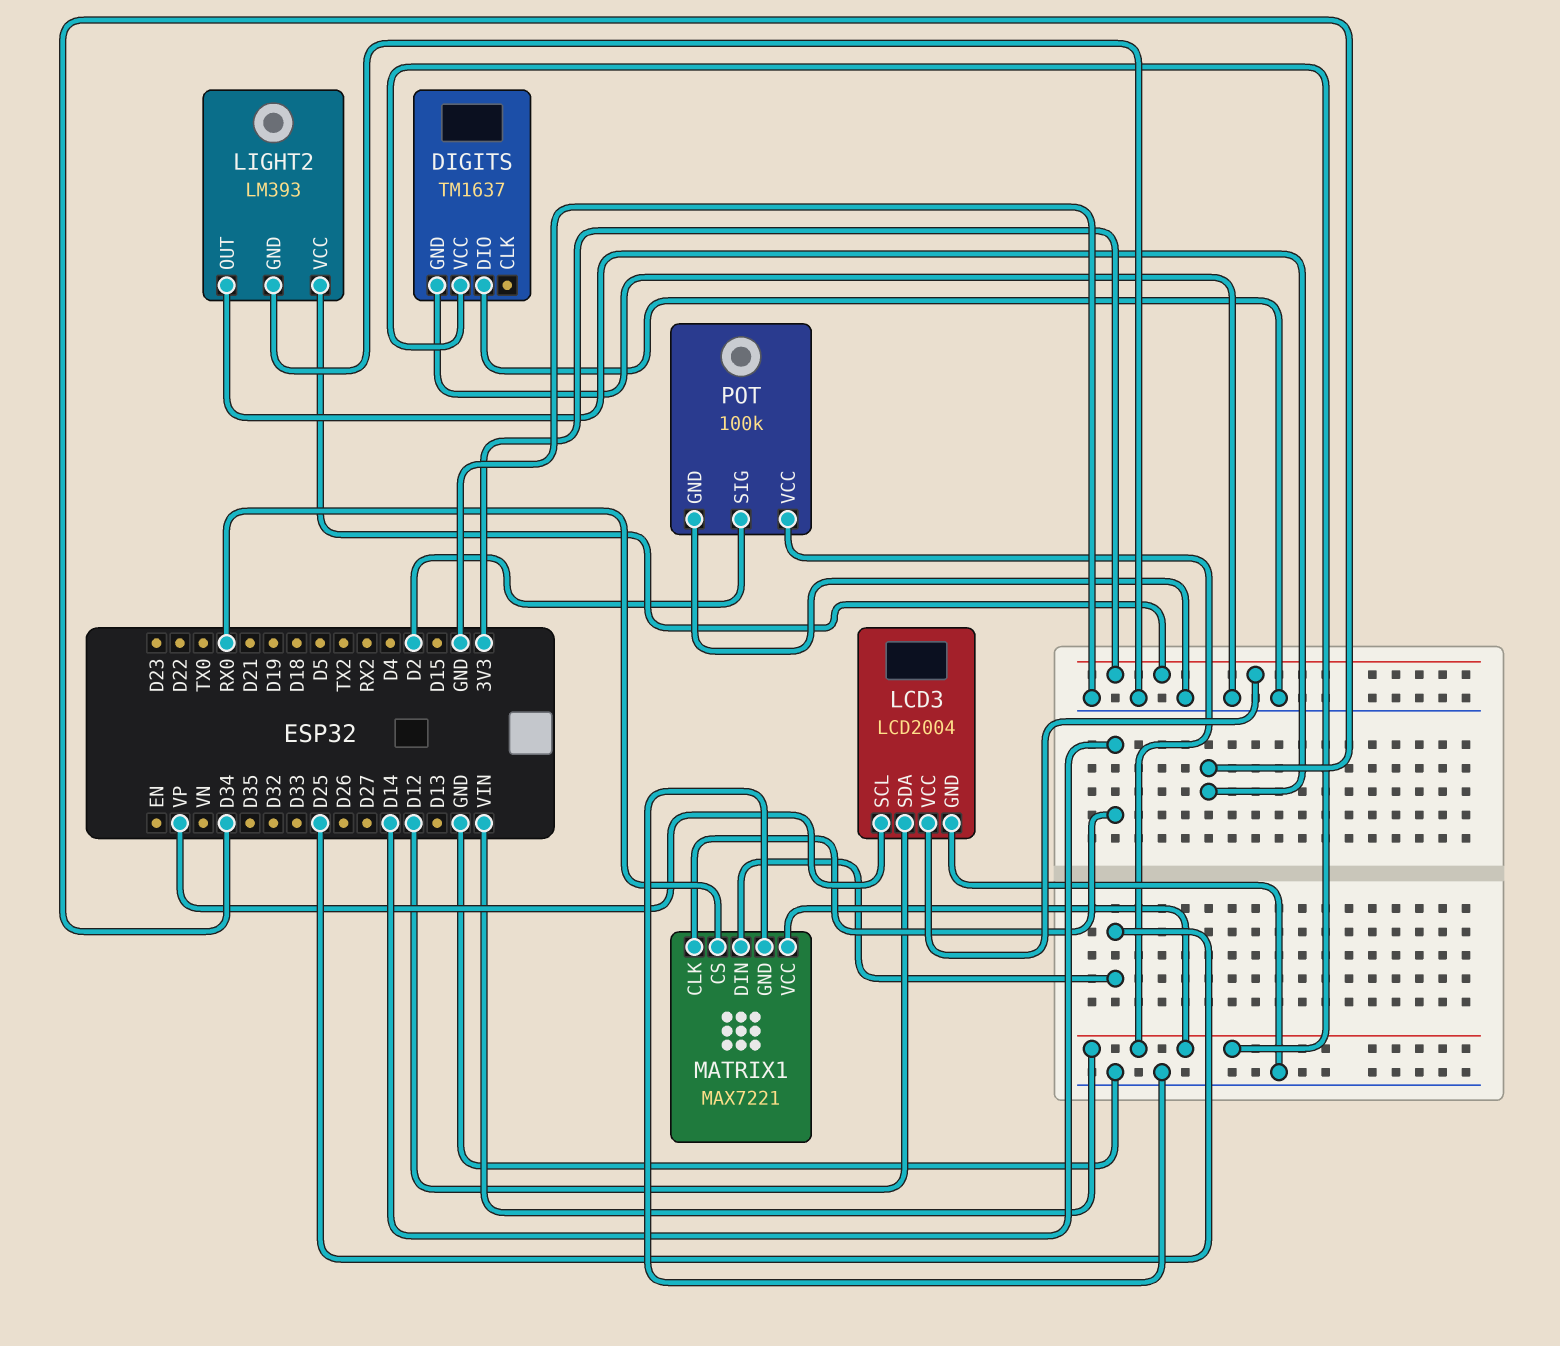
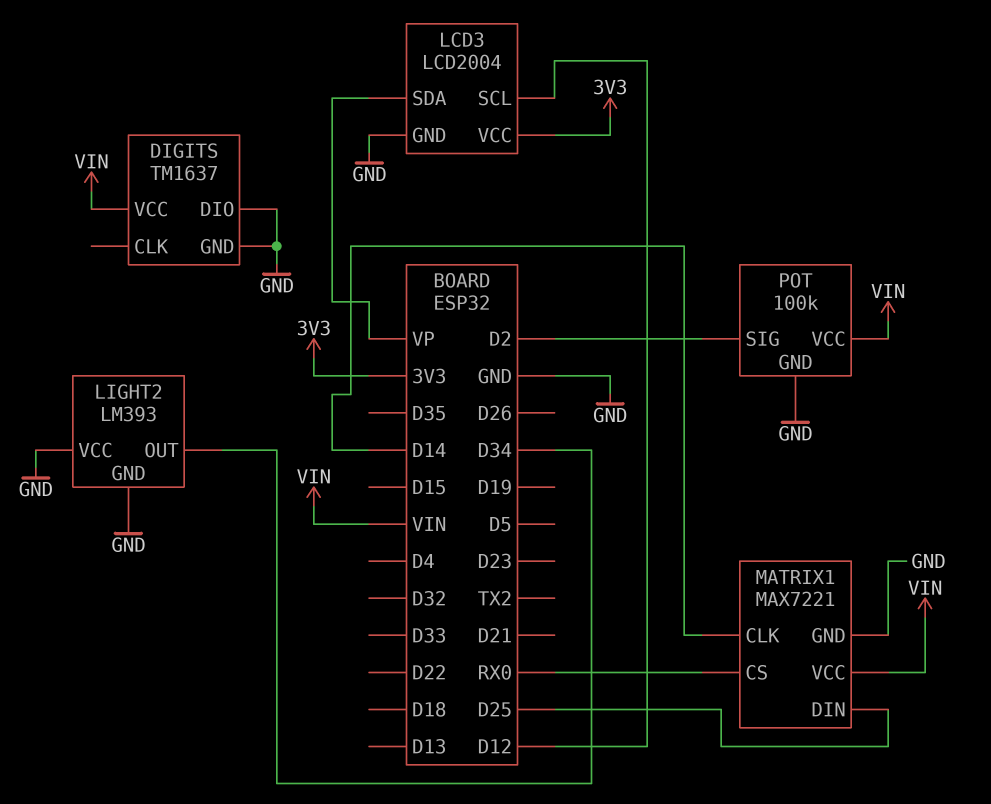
LCD3 pin SCL: VP -> D12
LCD3 pin SDA: D12 -> VP
LIGHT2 pin VCC: 3V3 -> GND

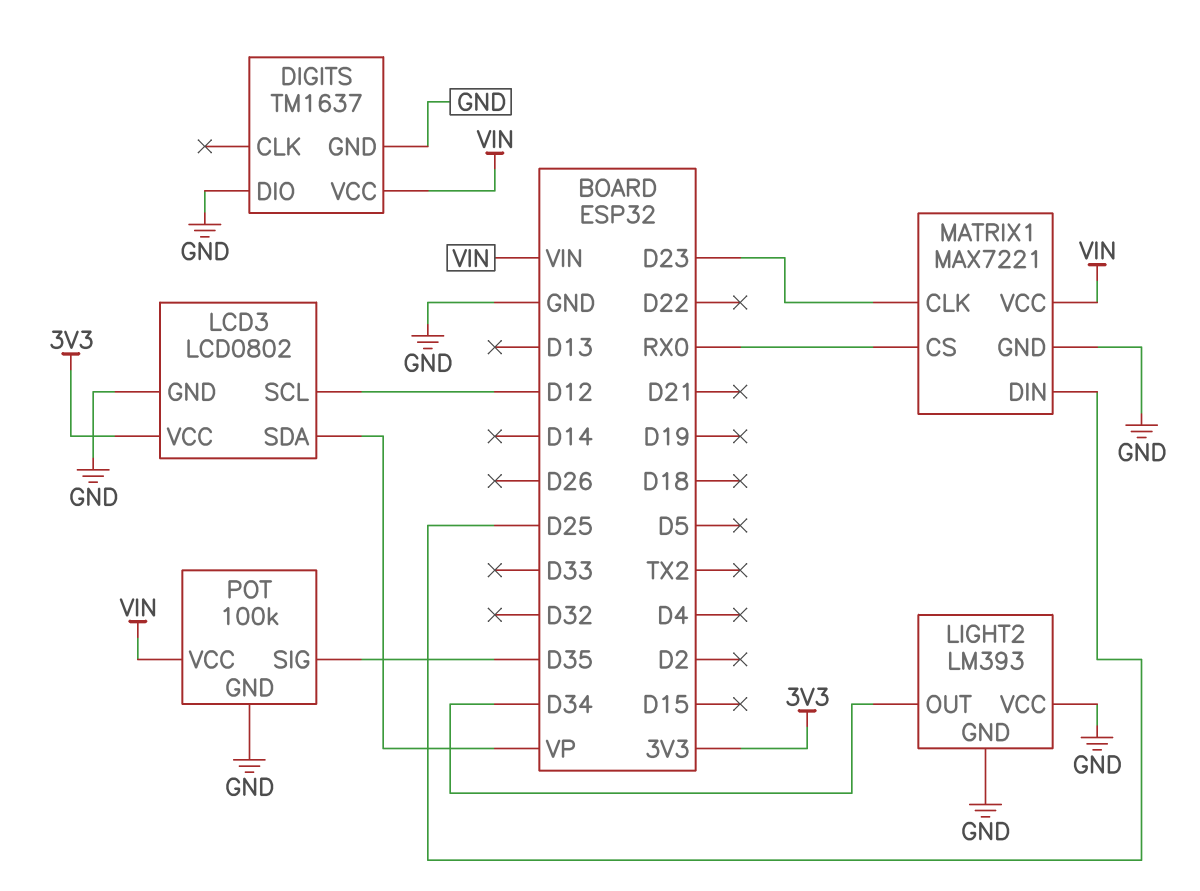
LCD3: LCD2004 -> LCD0802
MATRIX1 pin CLK: D14 -> D23
POT pin SIG: D2 -> D35

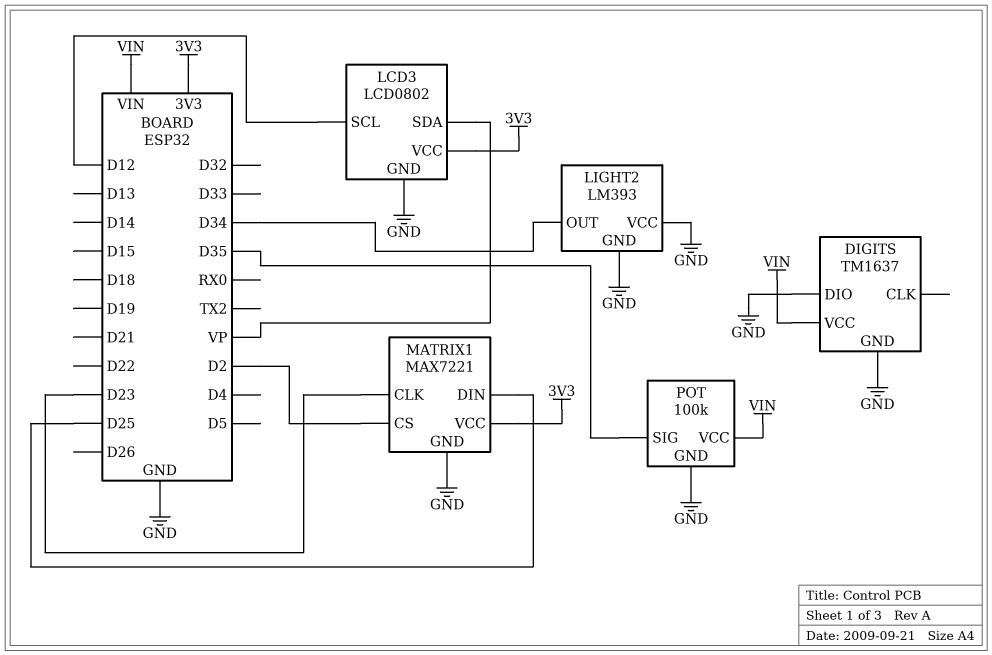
MATRIX1 pin CS: RX0 -> D2
MATRIX1 pin VCC: VIN -> 3V3

